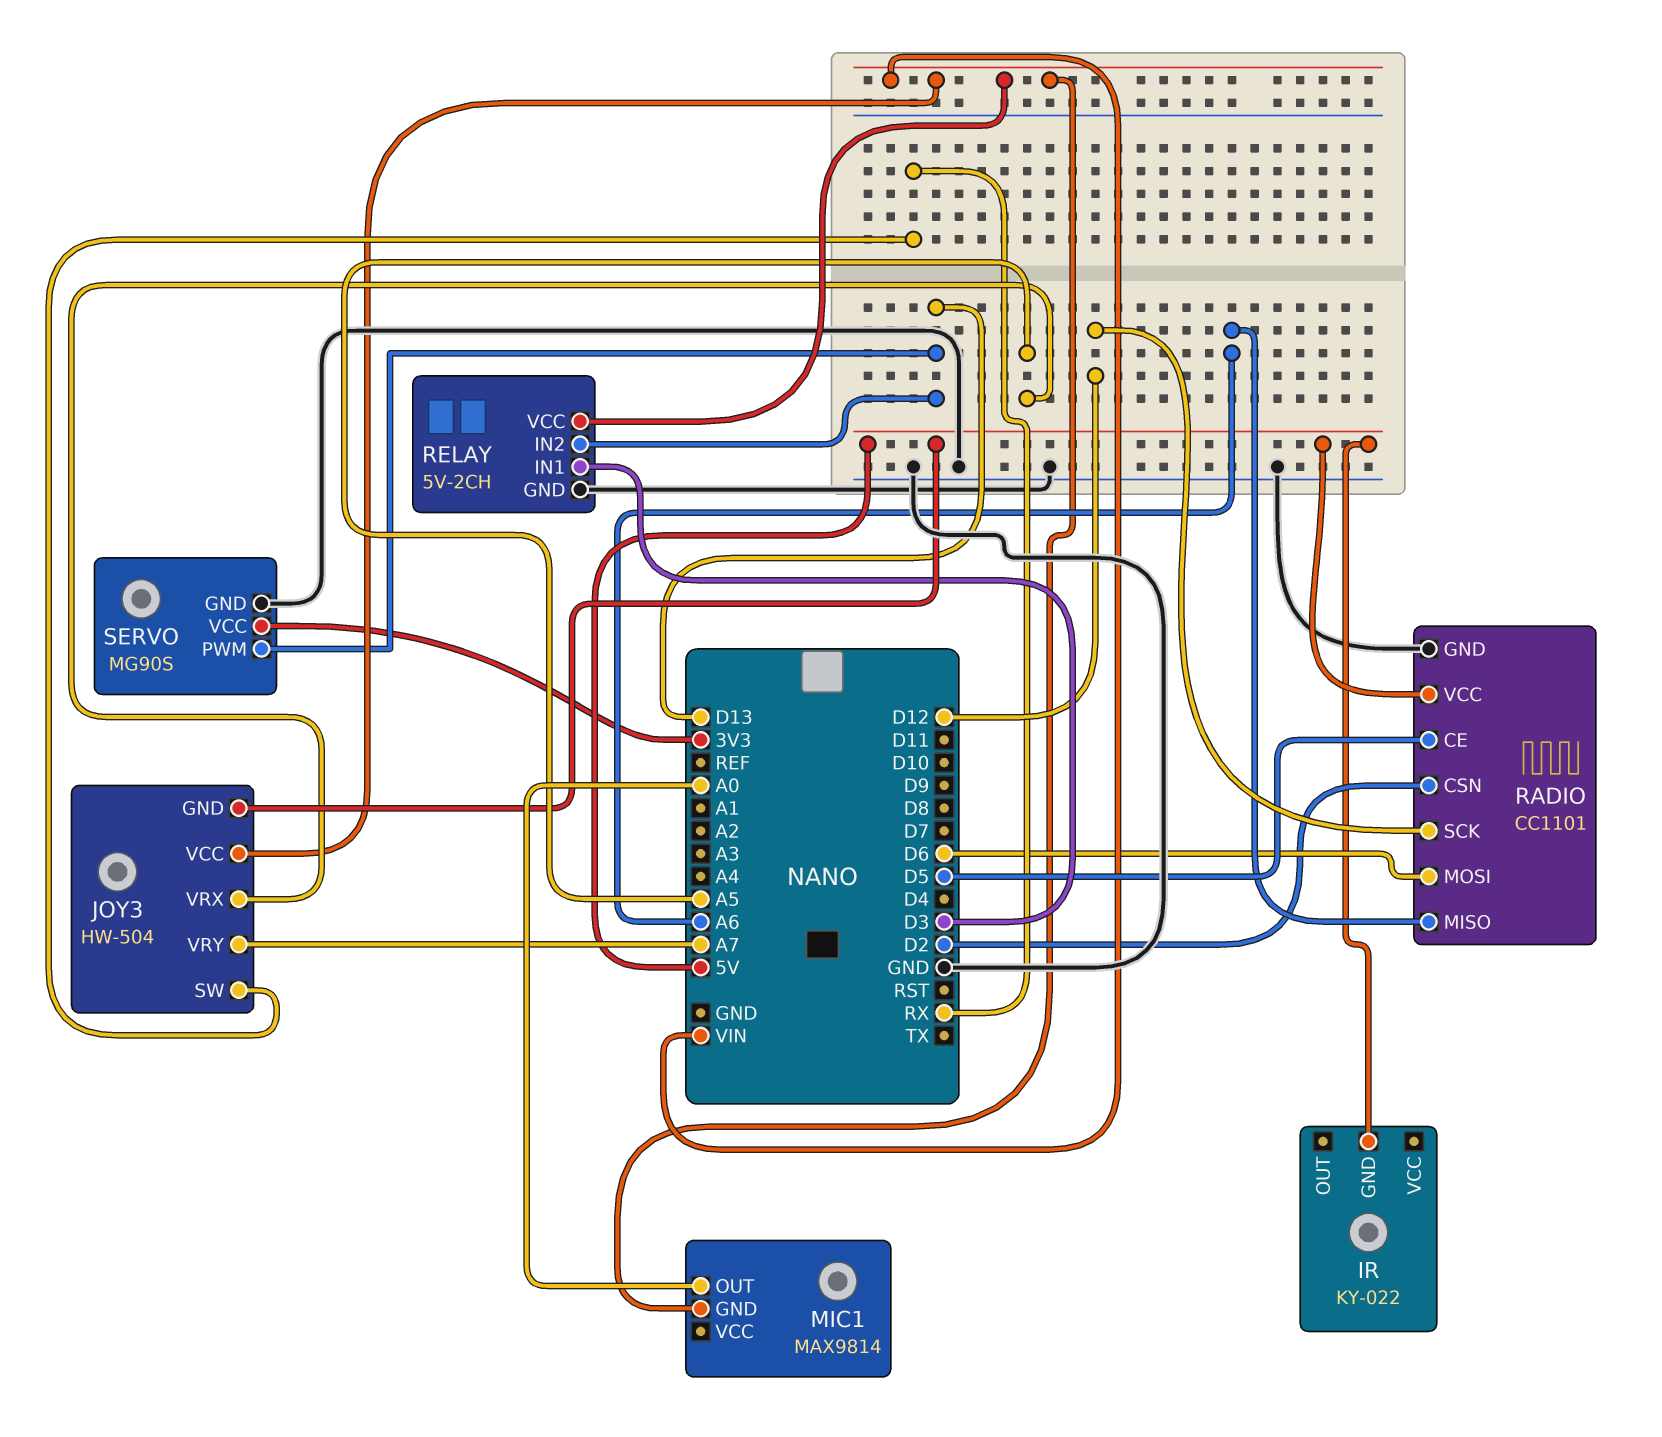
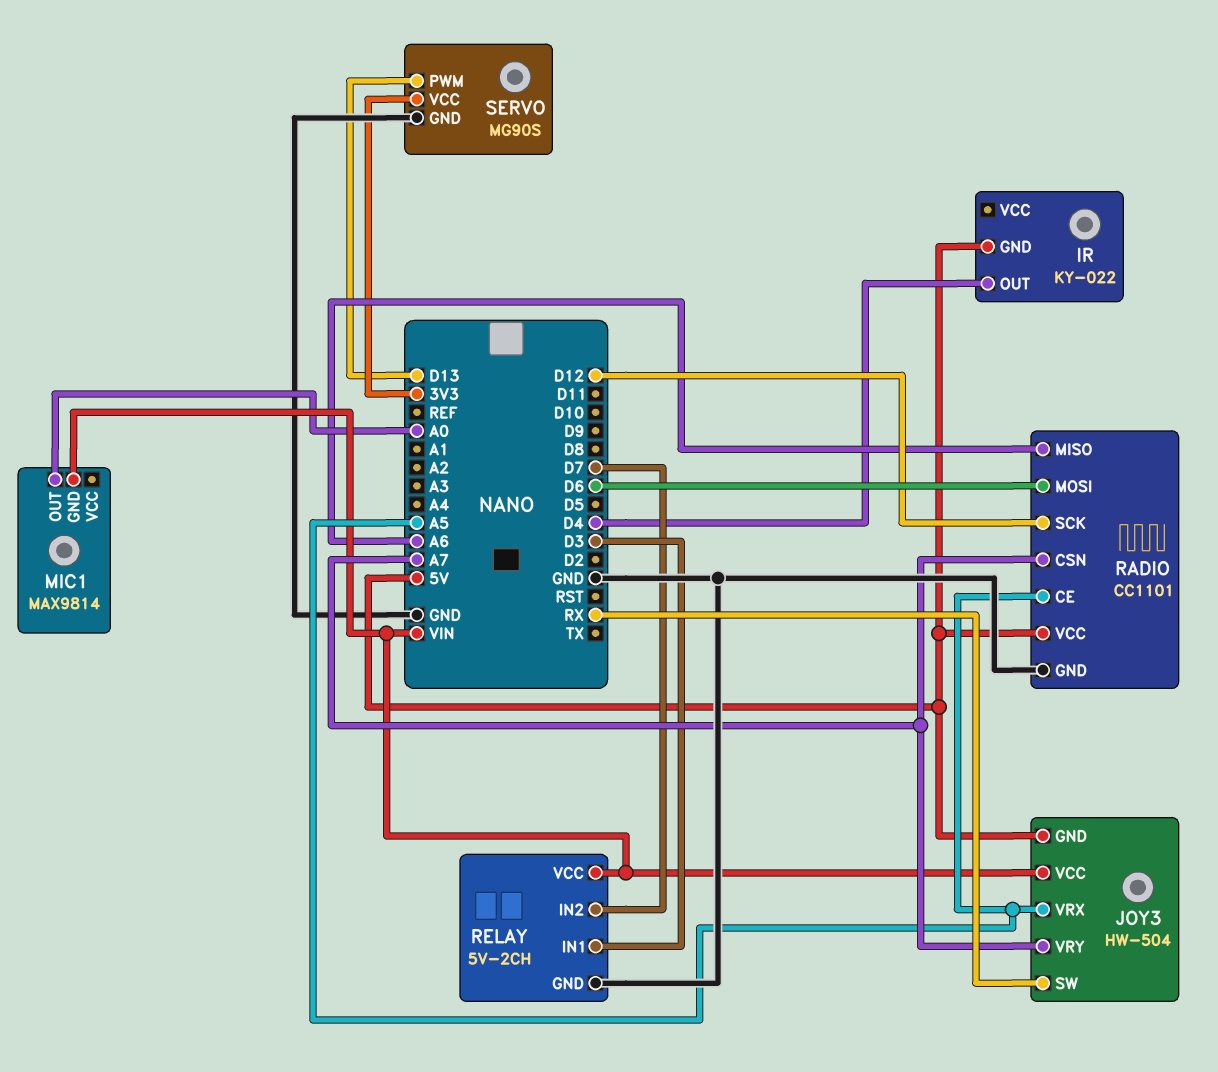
IR pin OUT: none -> D4
RADIO pin CE: D5 -> A5
RADIO pin CSN: D2 -> A7
RELAY pin IN2: D13 -> D7

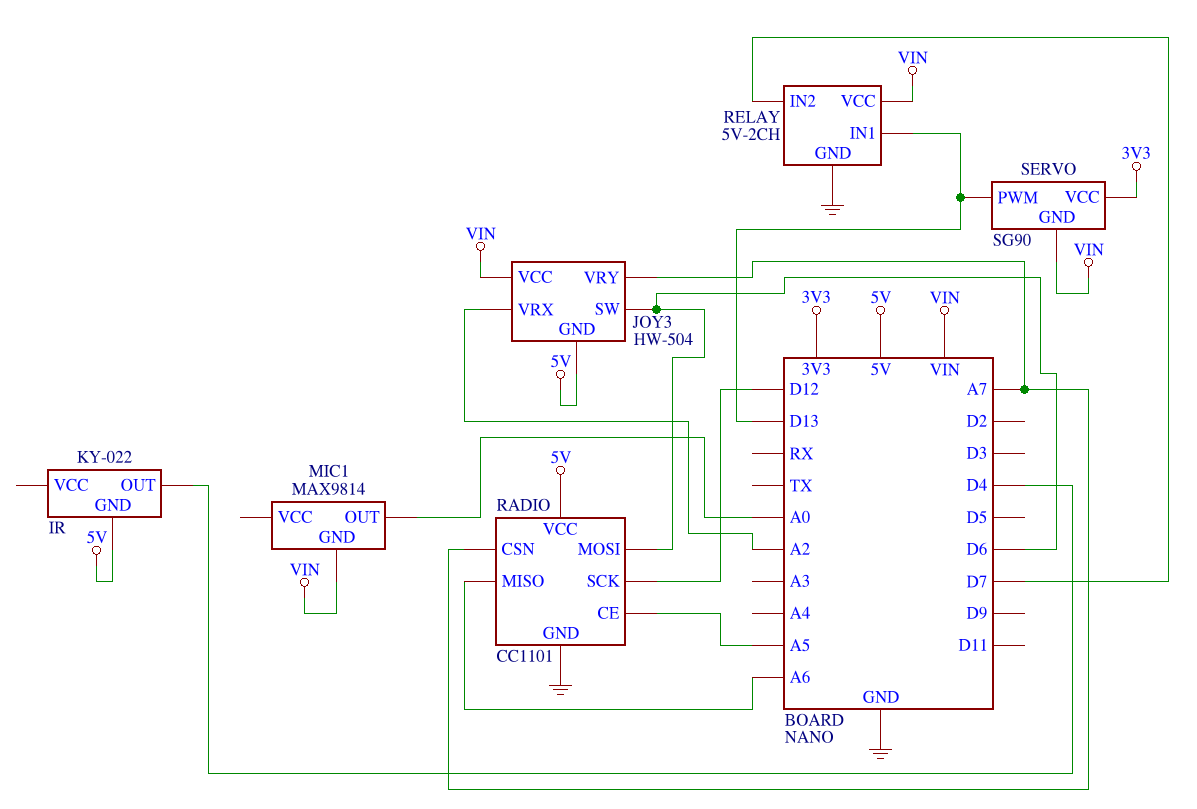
JOY3 pin SW: RX -> D6
JOY3 pin VRX: A5 -> A2
RELAY pin IN1: D3 -> D13
SERVO: MG90S -> SG90
SERVO pin GND: GND -> VIN

